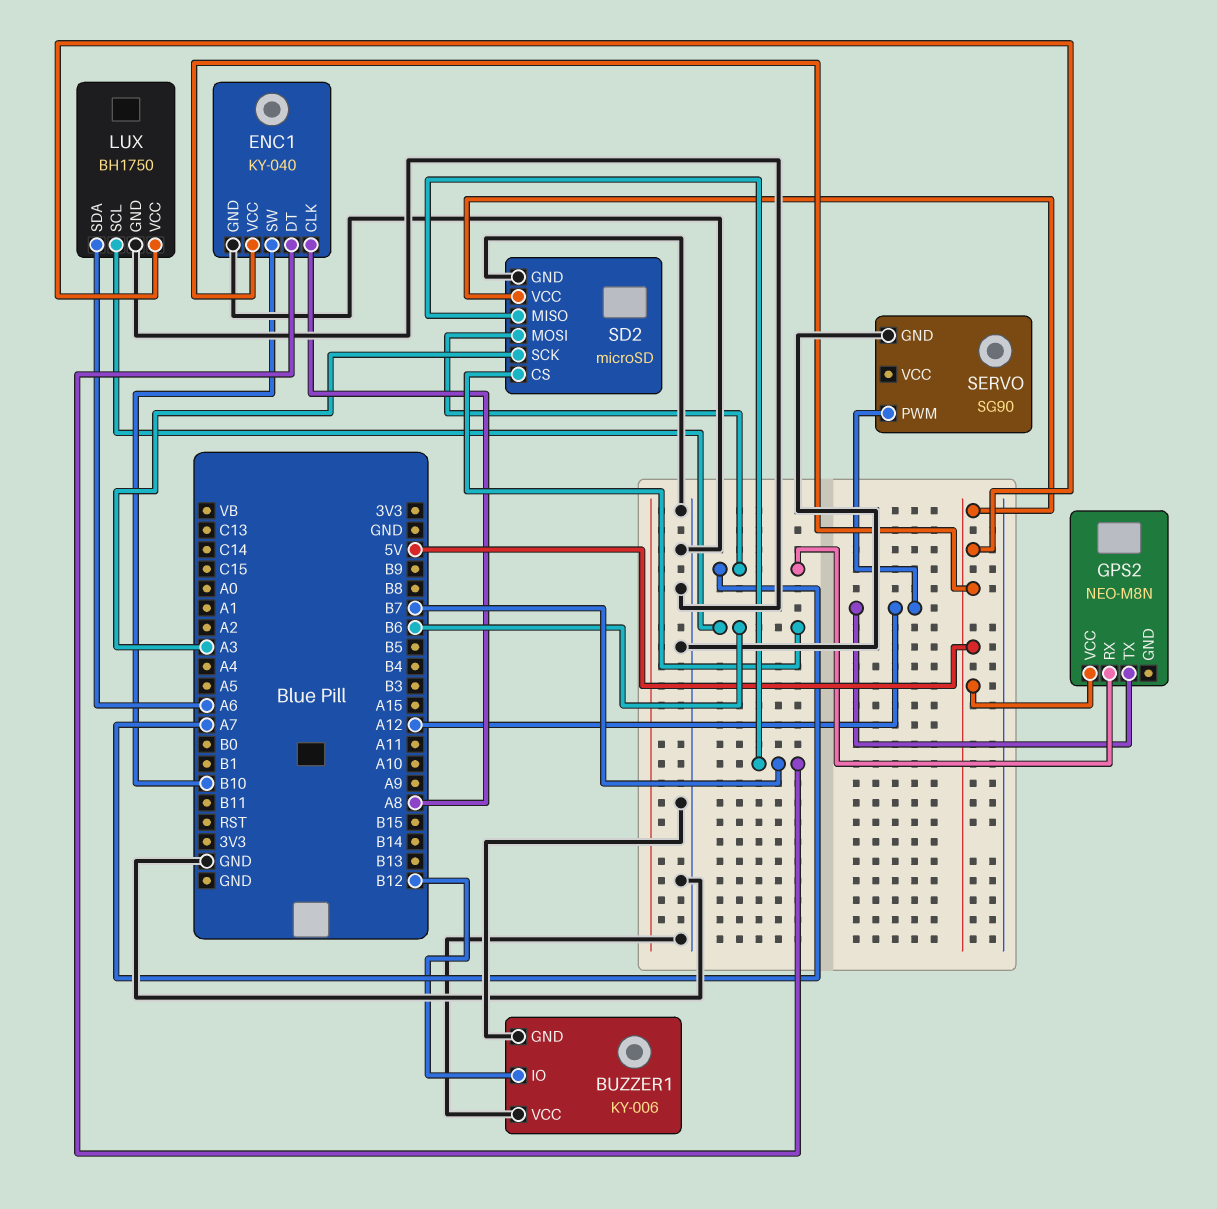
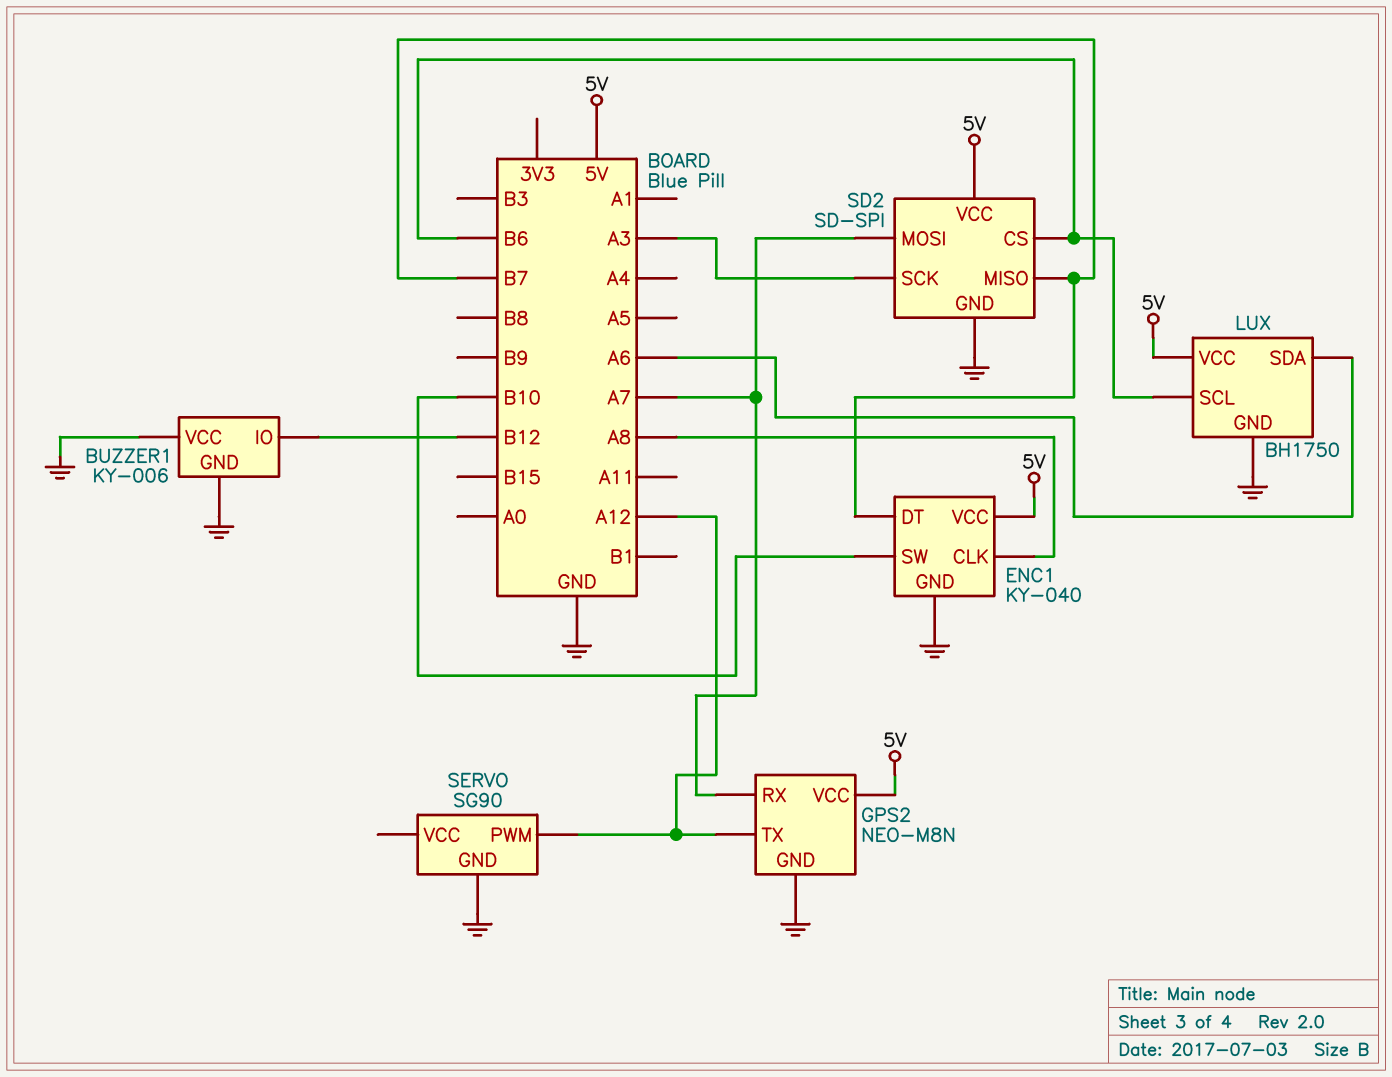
GPS2 pin GND: none -> GND
SD2: microSD -> SD-SPI

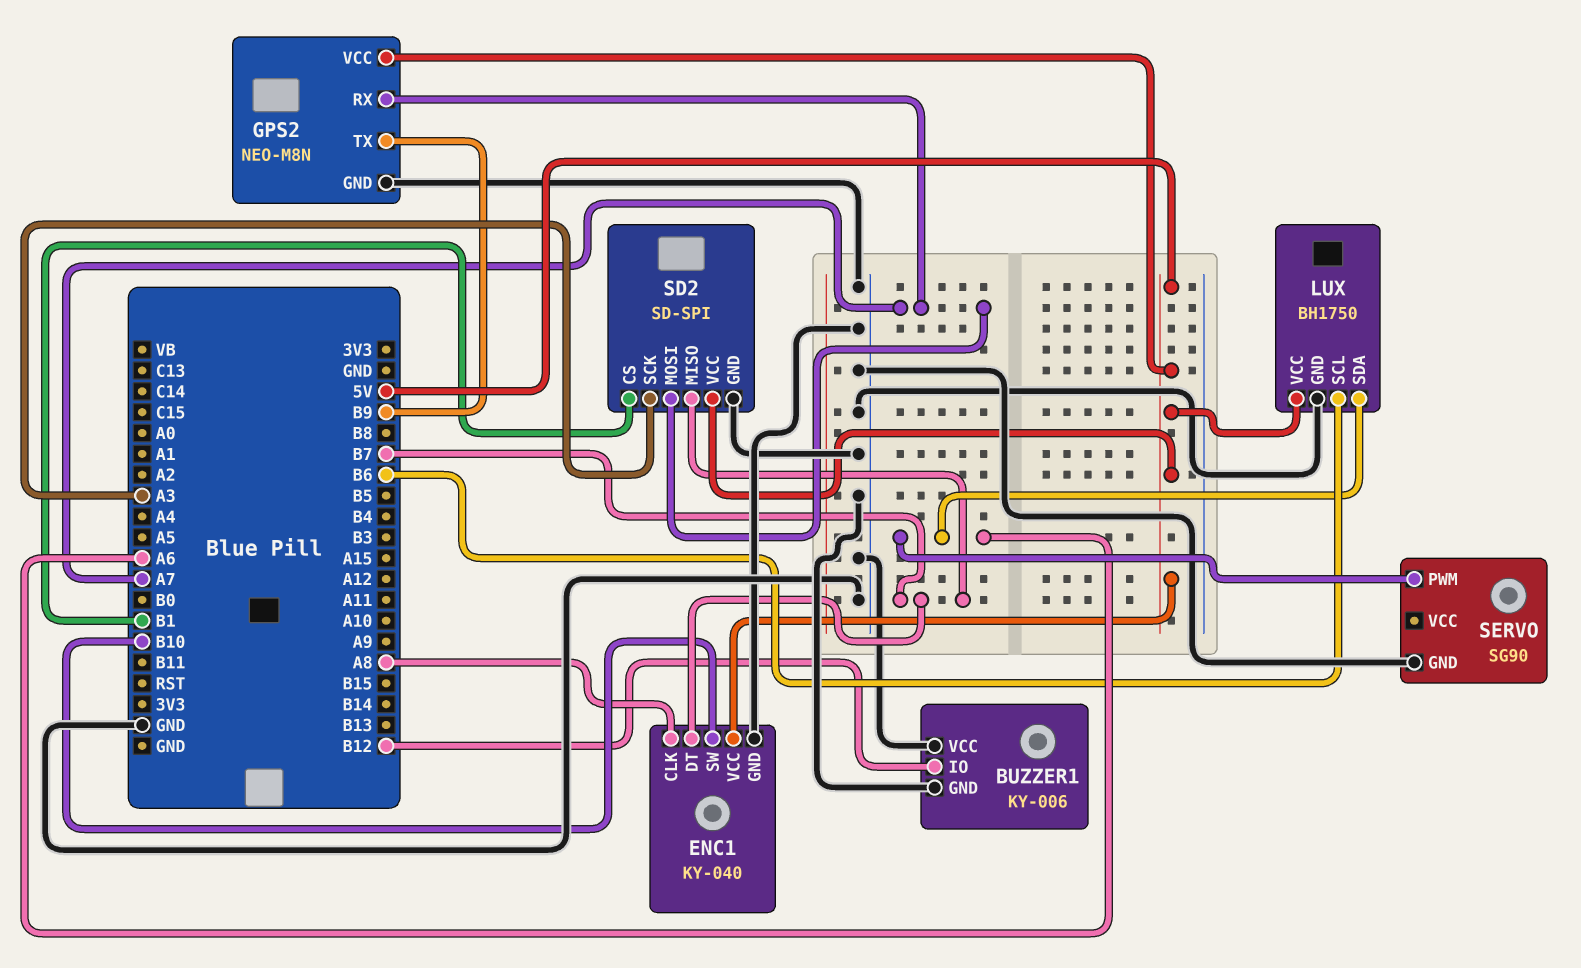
GPS2 pin TX: A12 -> B9
SD2 pin CS: B6 -> B1
SERVO pin PWM: A12 -> A6

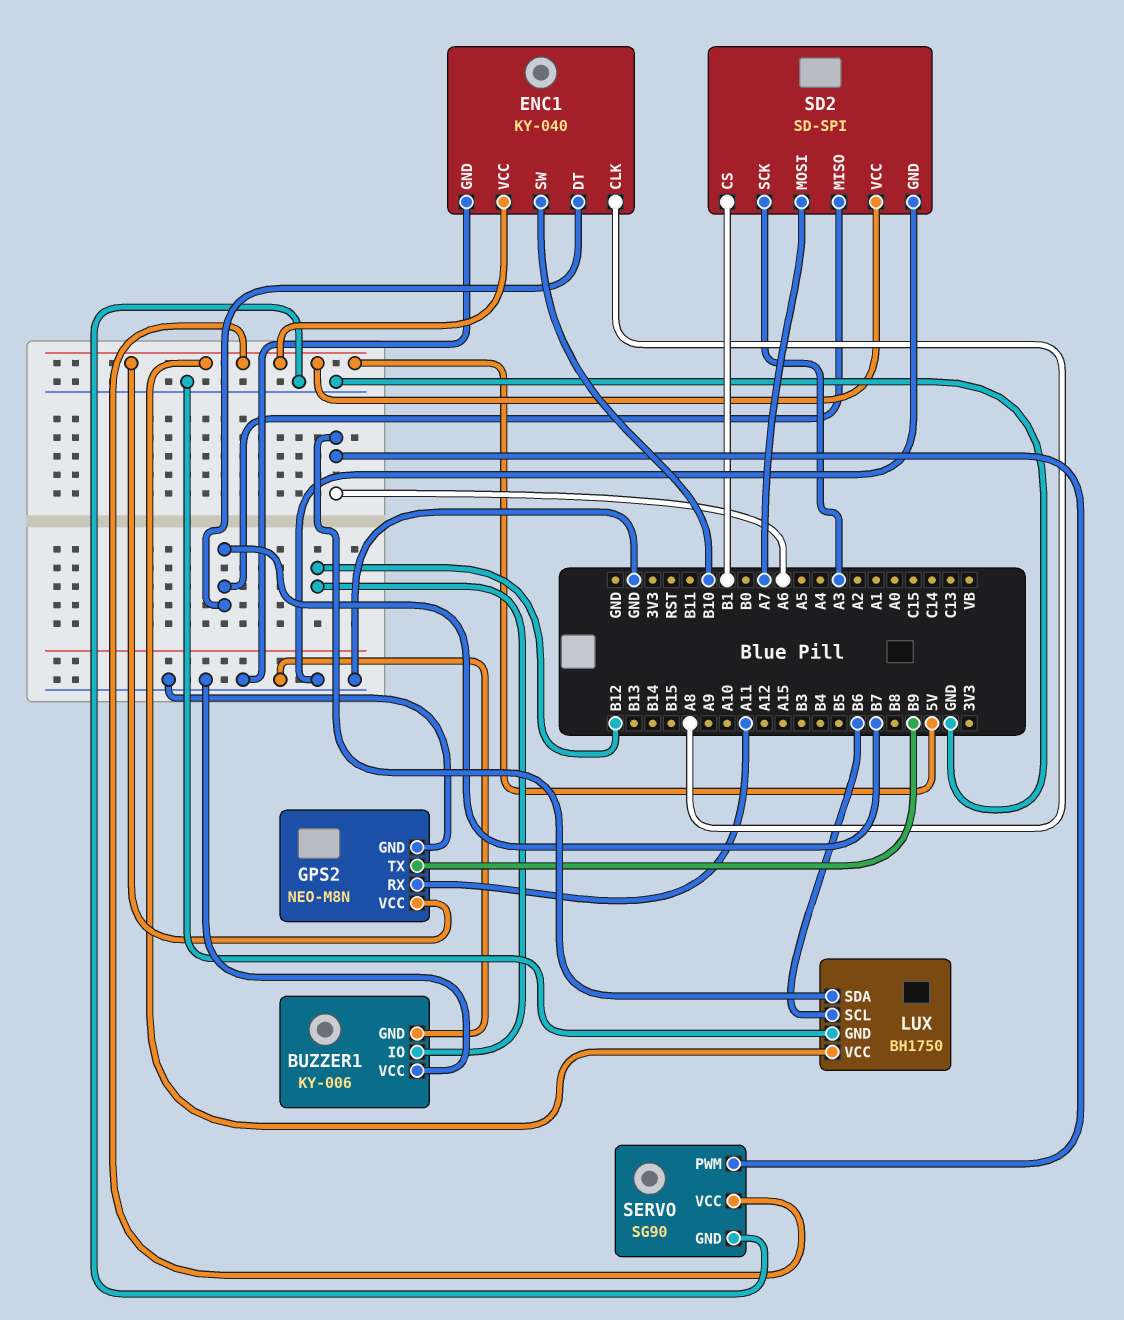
GPS2 pin RX: A7 -> A11
SERVO pin VCC: none -> 5V

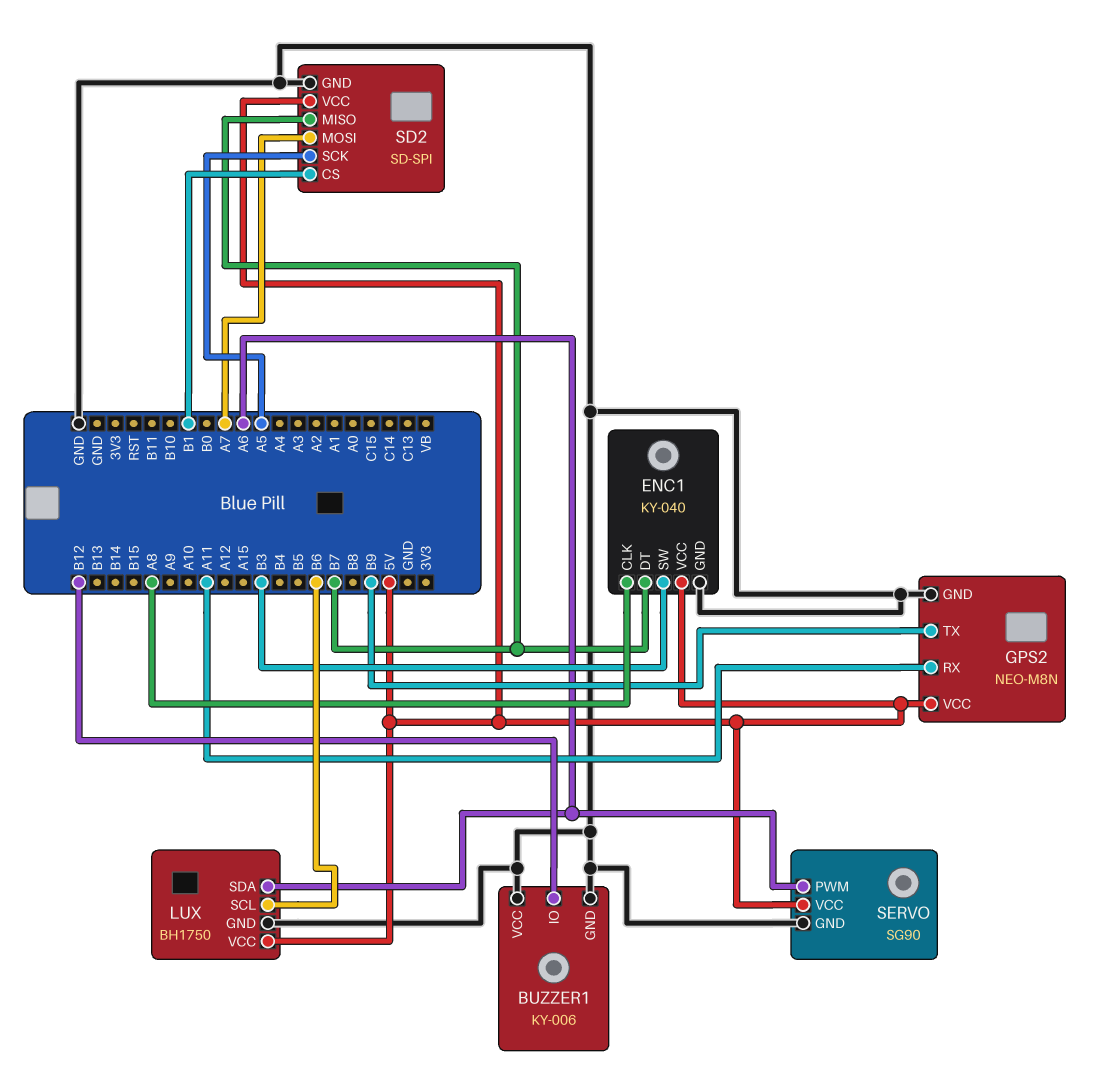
ENC1 pin SW: B10 -> B3
SD2 pin SCK: A3 -> A5

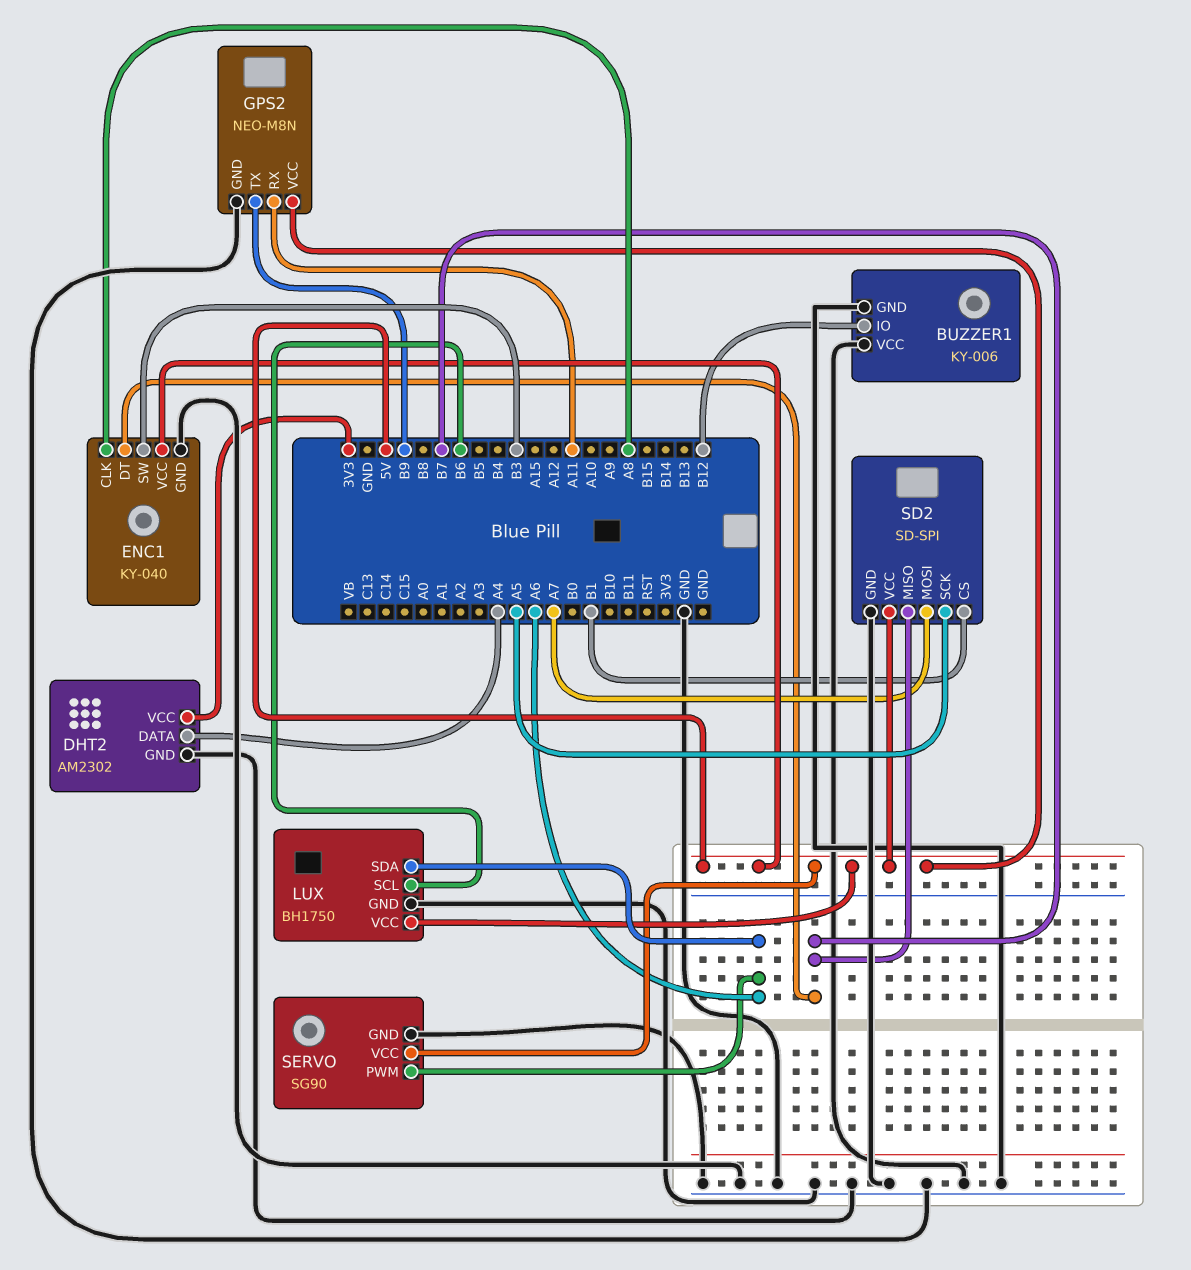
DHT2: none -> AM2302
DHT2 pin DATA: none -> A4
DHT2 pin GND: none -> GND
DHT2 pin VCC: none -> 3V3

